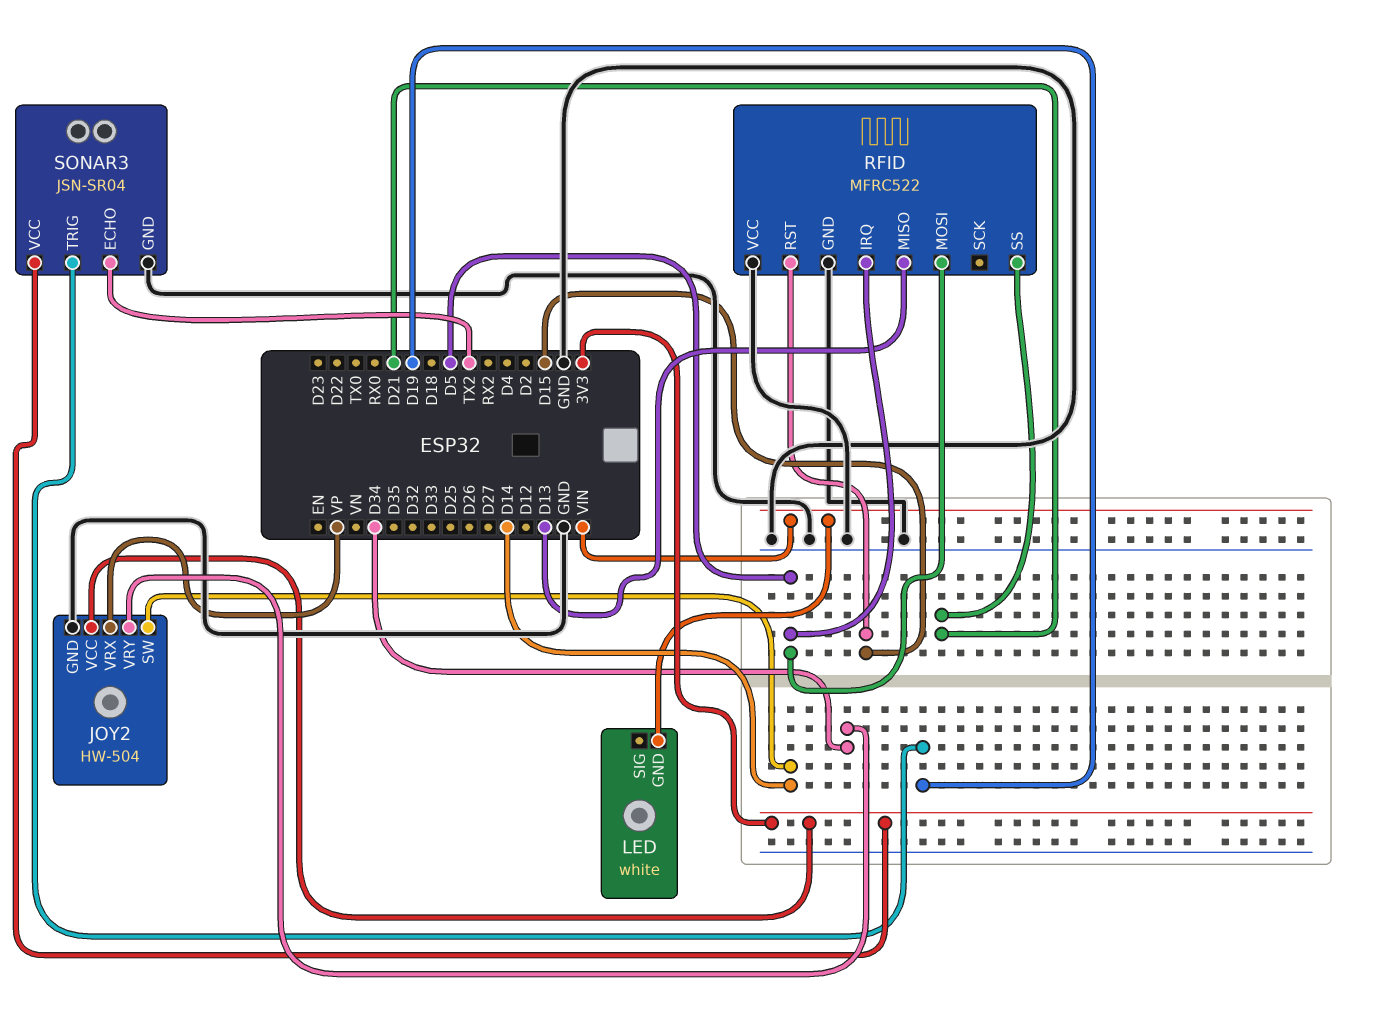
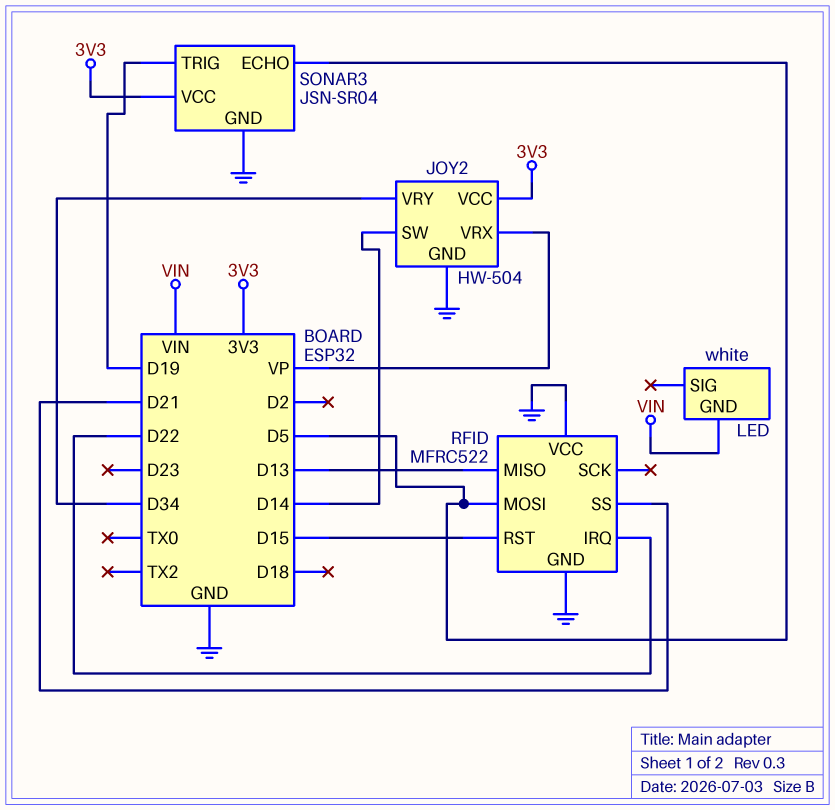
RFID pin IRQ: D5 -> D22
SONAR3 pin ECHO: TX2 -> D5

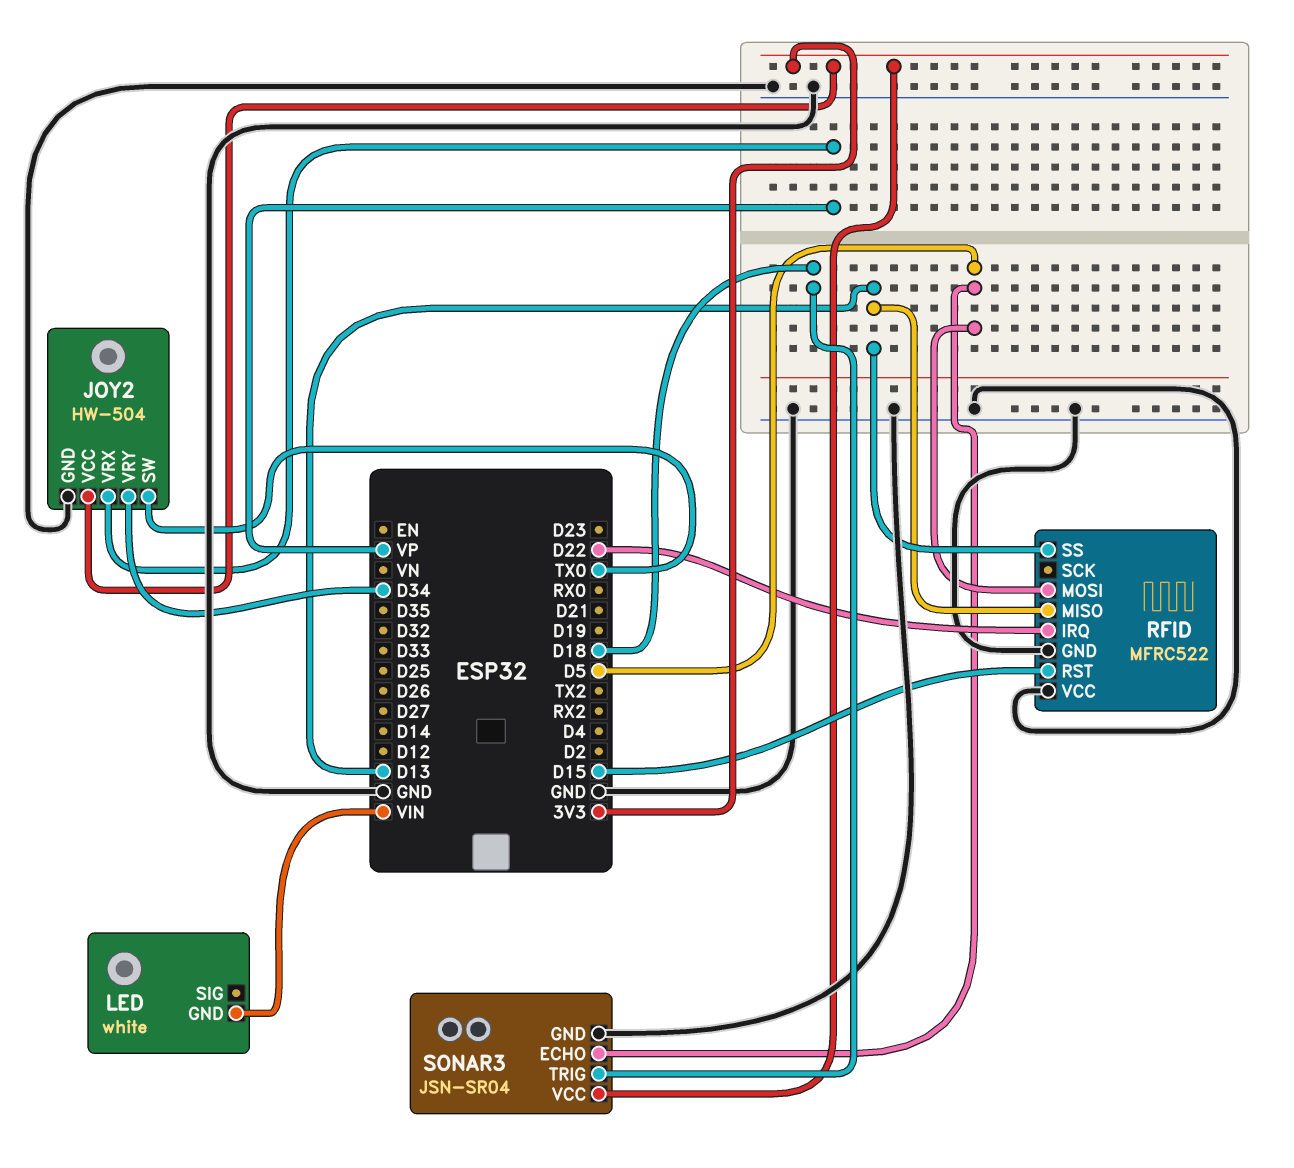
JOY2 pin SW: D14 -> TX0
RFID pin SS: D21 -> D13
SONAR3 pin TRIG: D19 -> D18

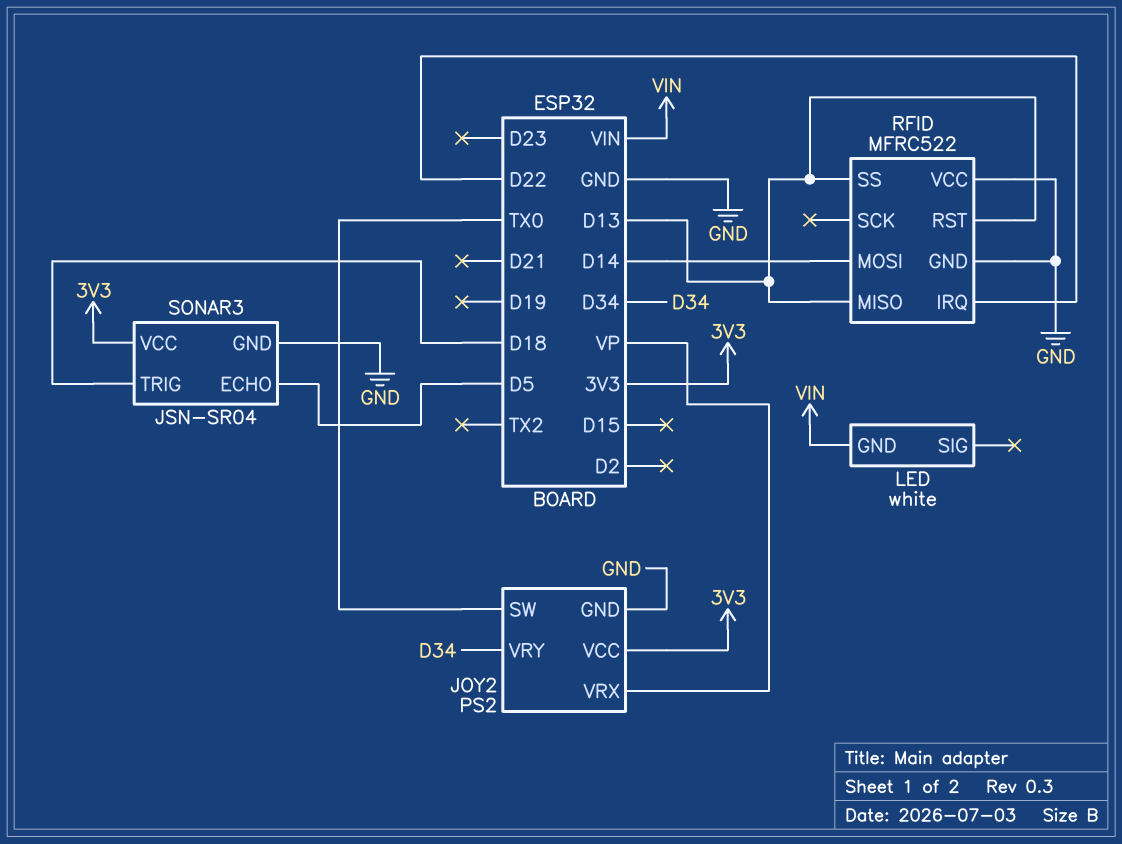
JOY2: HW-504 -> PS2
RFID pin MOSI: D5 -> D14
RFID pin RST: D15 -> D13

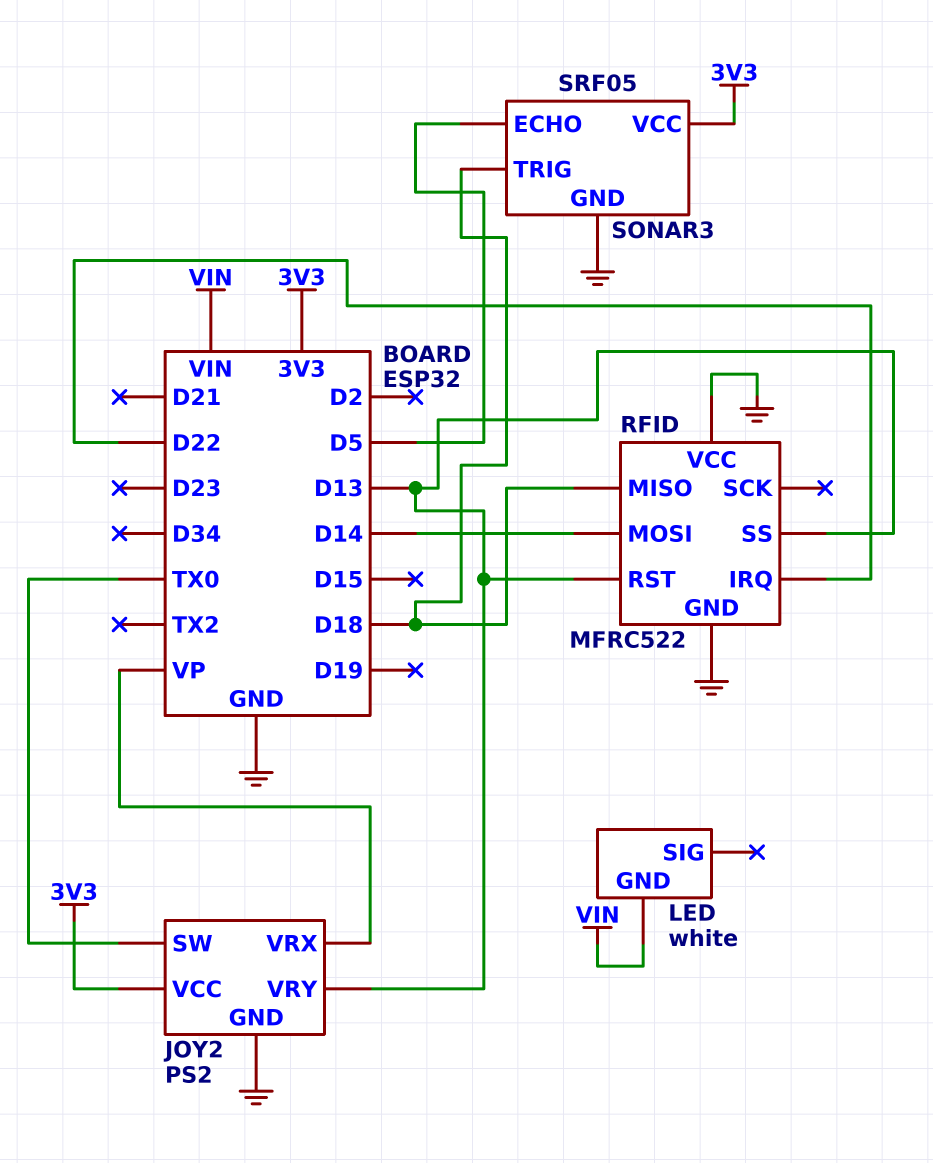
JOY2 pin VRY: D34 -> D13
RFID pin MISO: D13 -> D18
SONAR3: JSN-SR04 -> SRF05

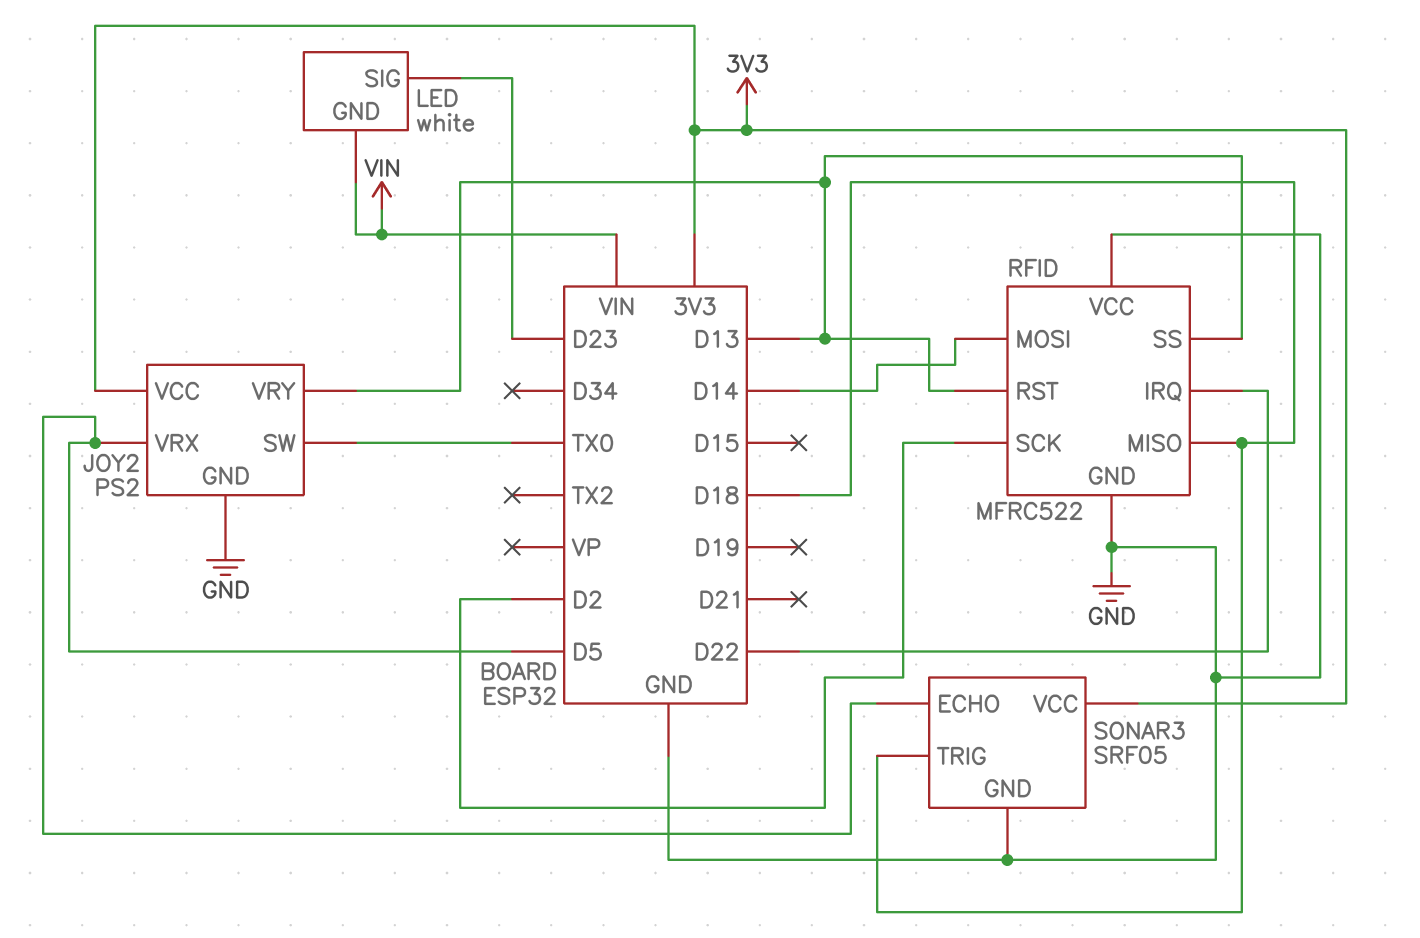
JOY2 pin VRX: VP -> D5
LED pin SIG: none -> D23
RFID pin SCK: none -> D2

